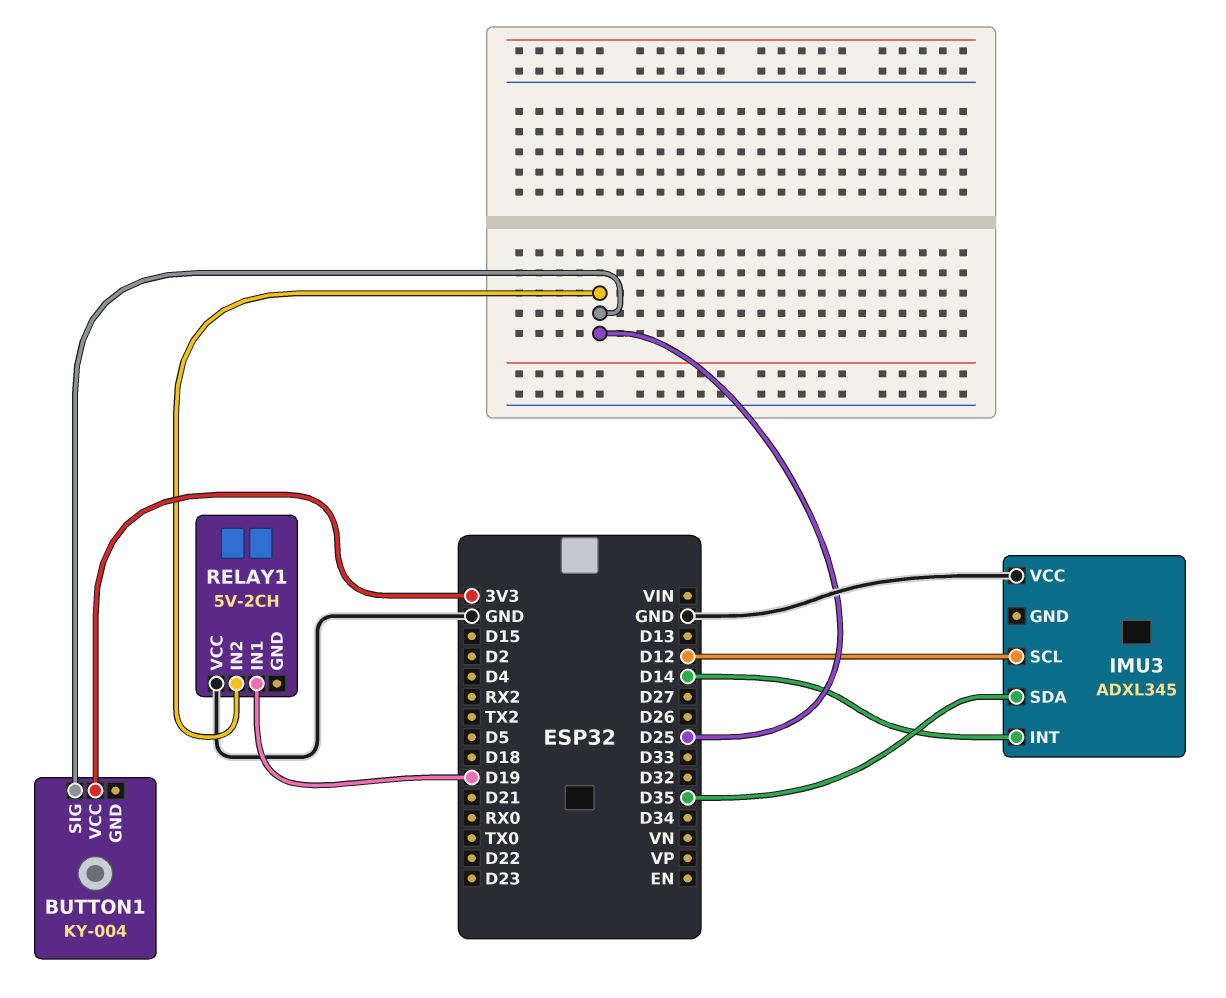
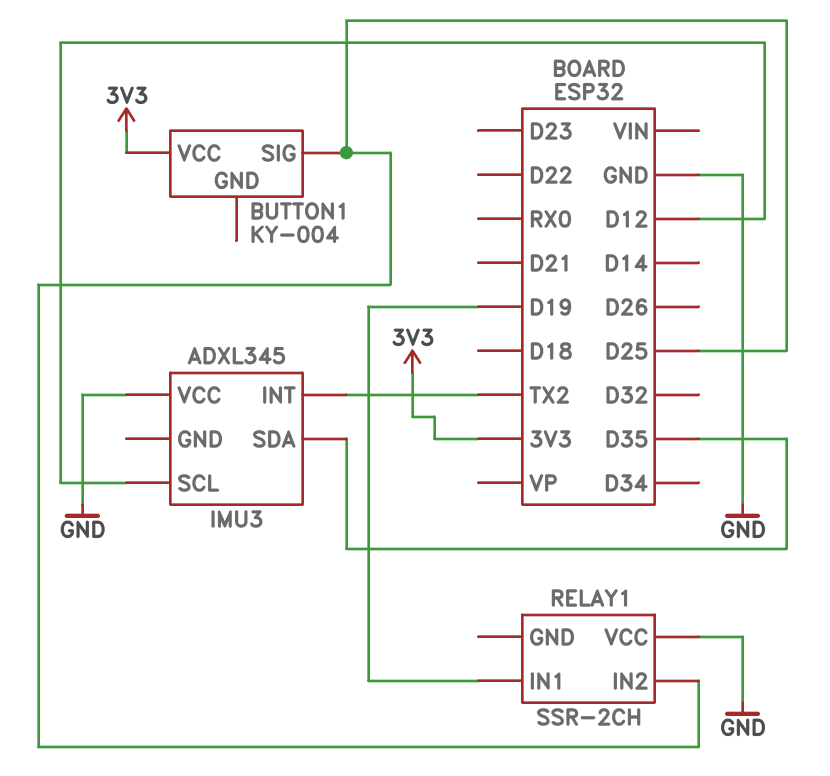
IMU3 pin INT: D14 -> TX2
RELAY1: 5V-2CH -> SSR-2CH

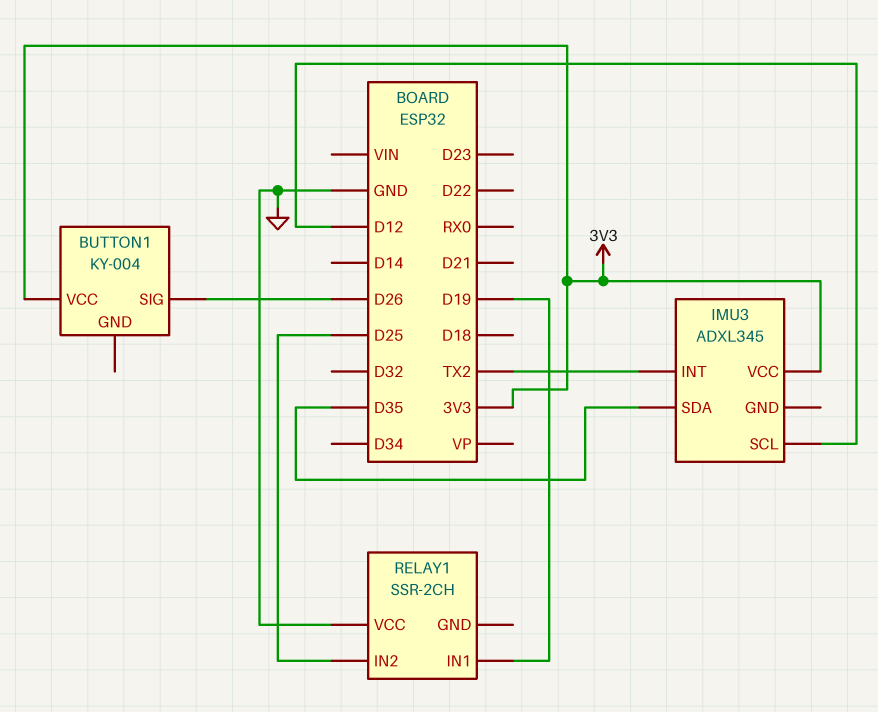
BUTTON1 pin SIG: D25 -> D26
IMU3 pin VCC: GND -> 3V3

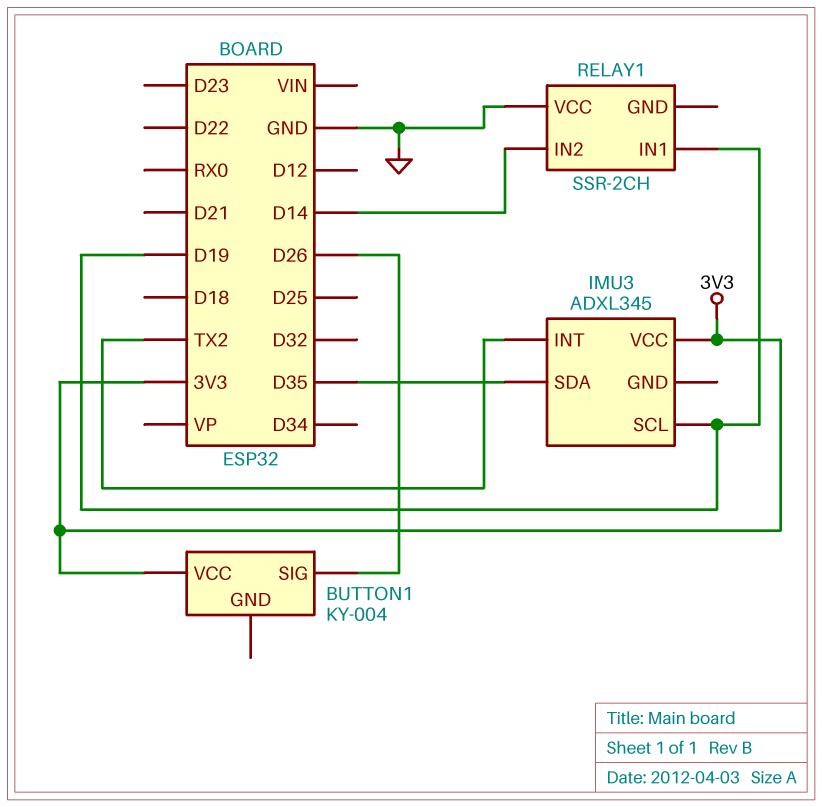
IMU3 pin SCL: D12 -> D19
RELAY1 pin IN2: D25 -> D14

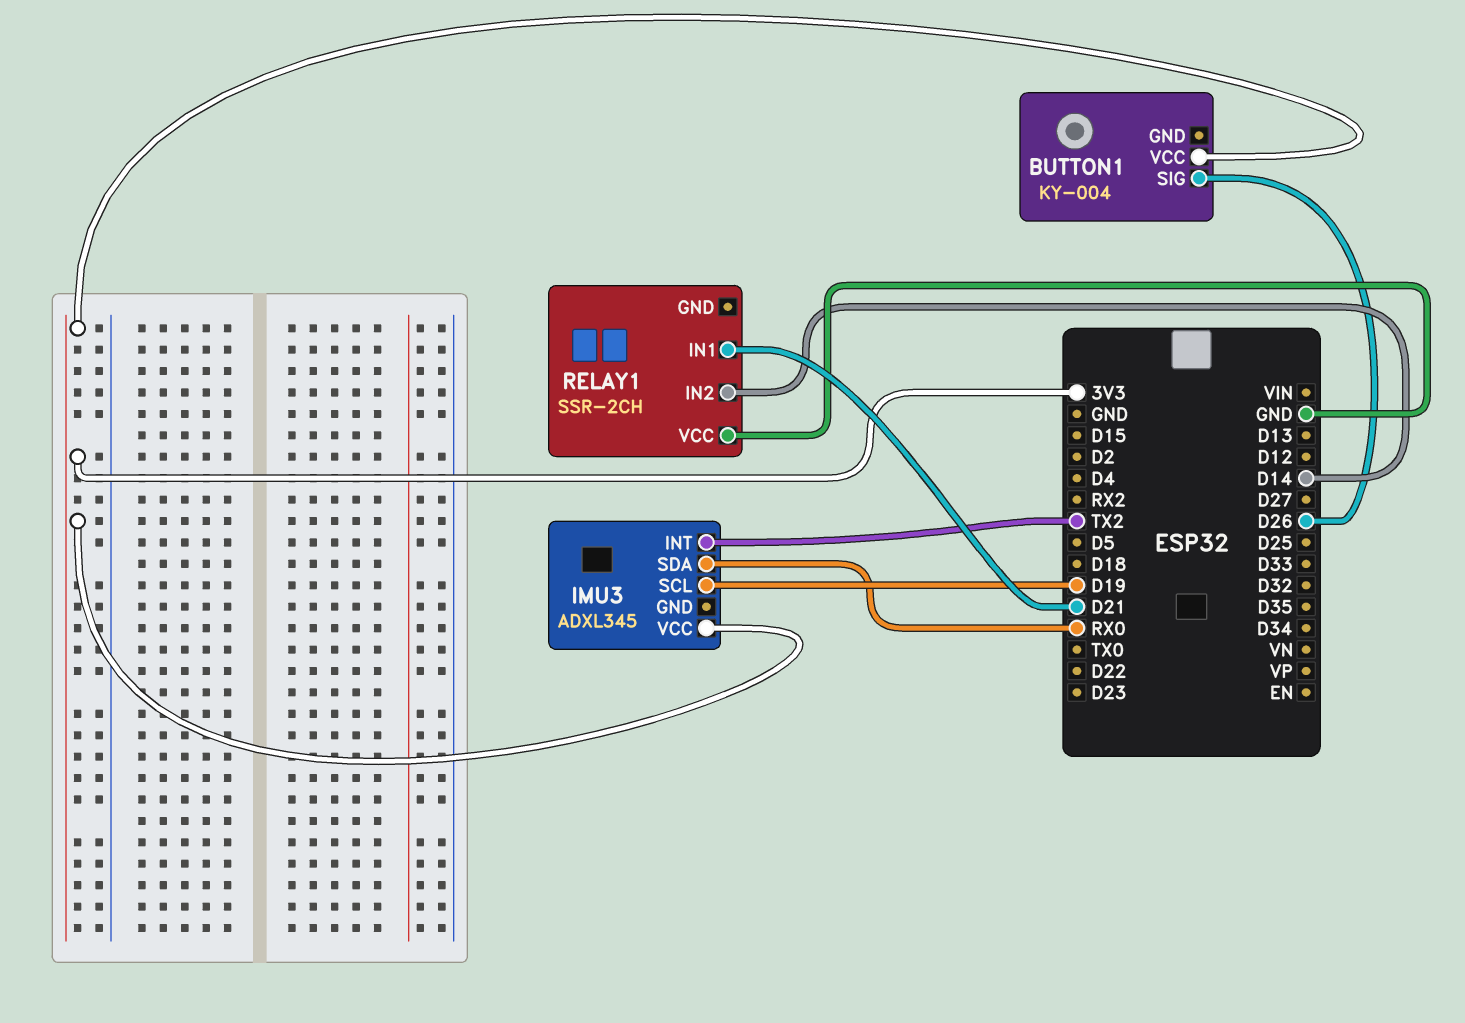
IMU3 pin SDA: D35 -> RX0
RELAY1 pin IN1: D19 -> D21

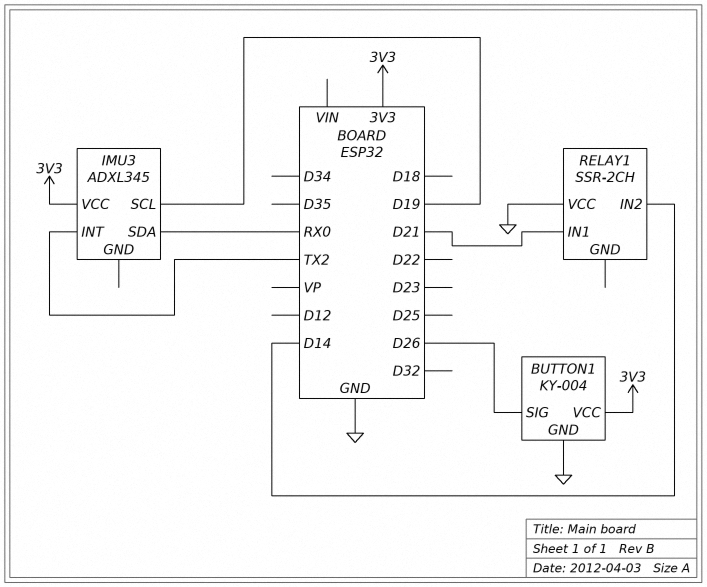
BUTTON1 pin GND: none -> GND

